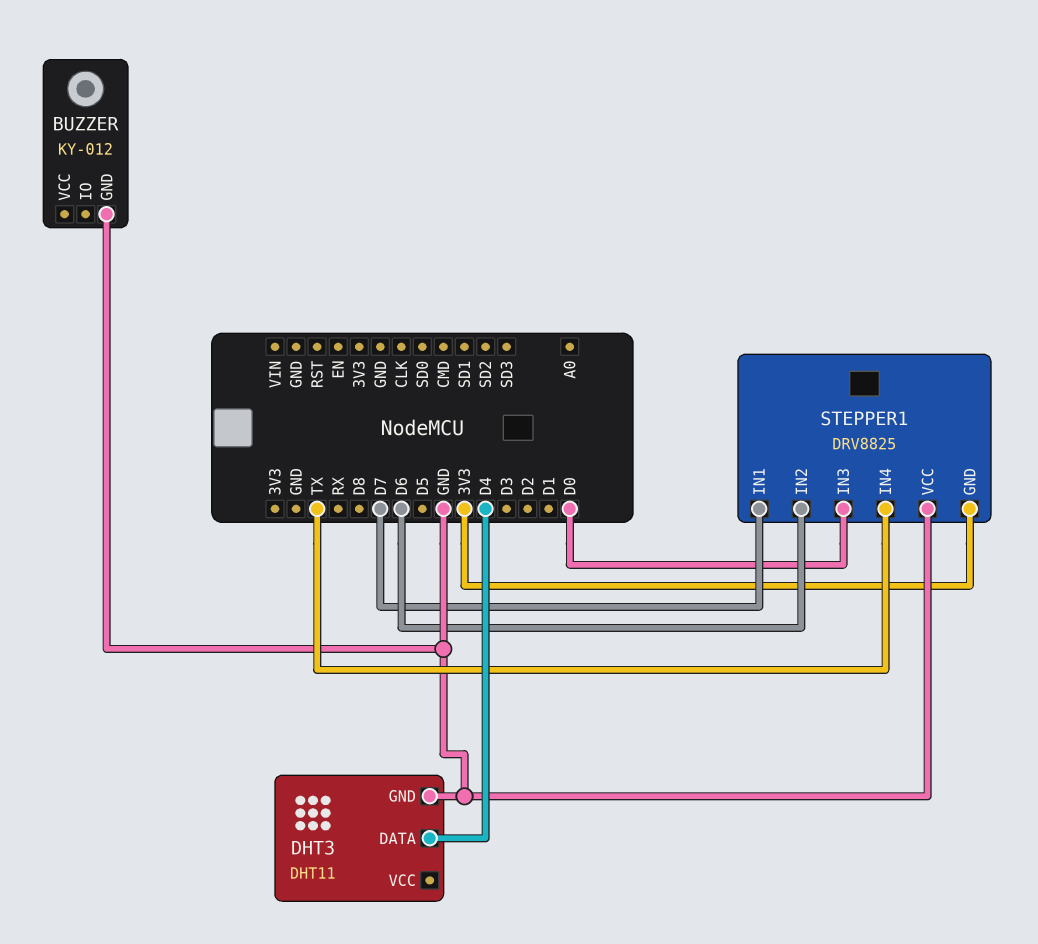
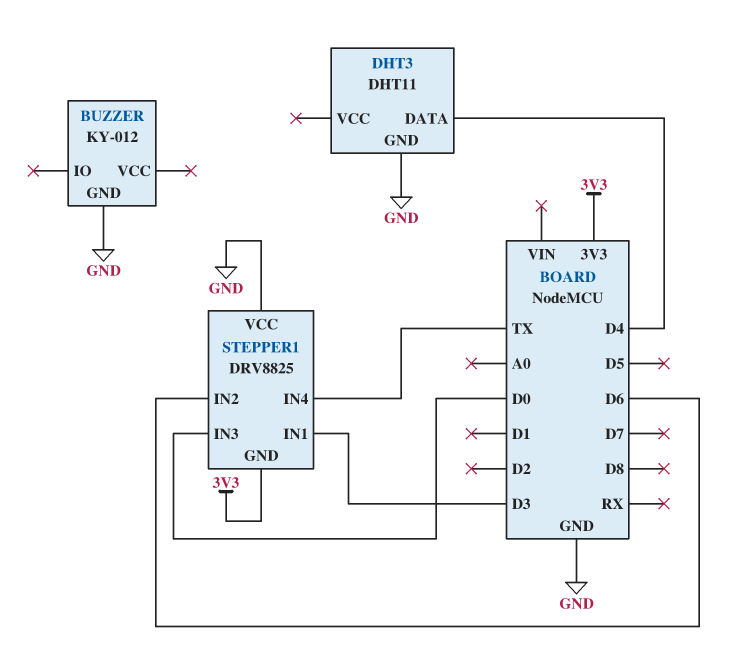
STEPPER1 pin IN1: D7 -> D3

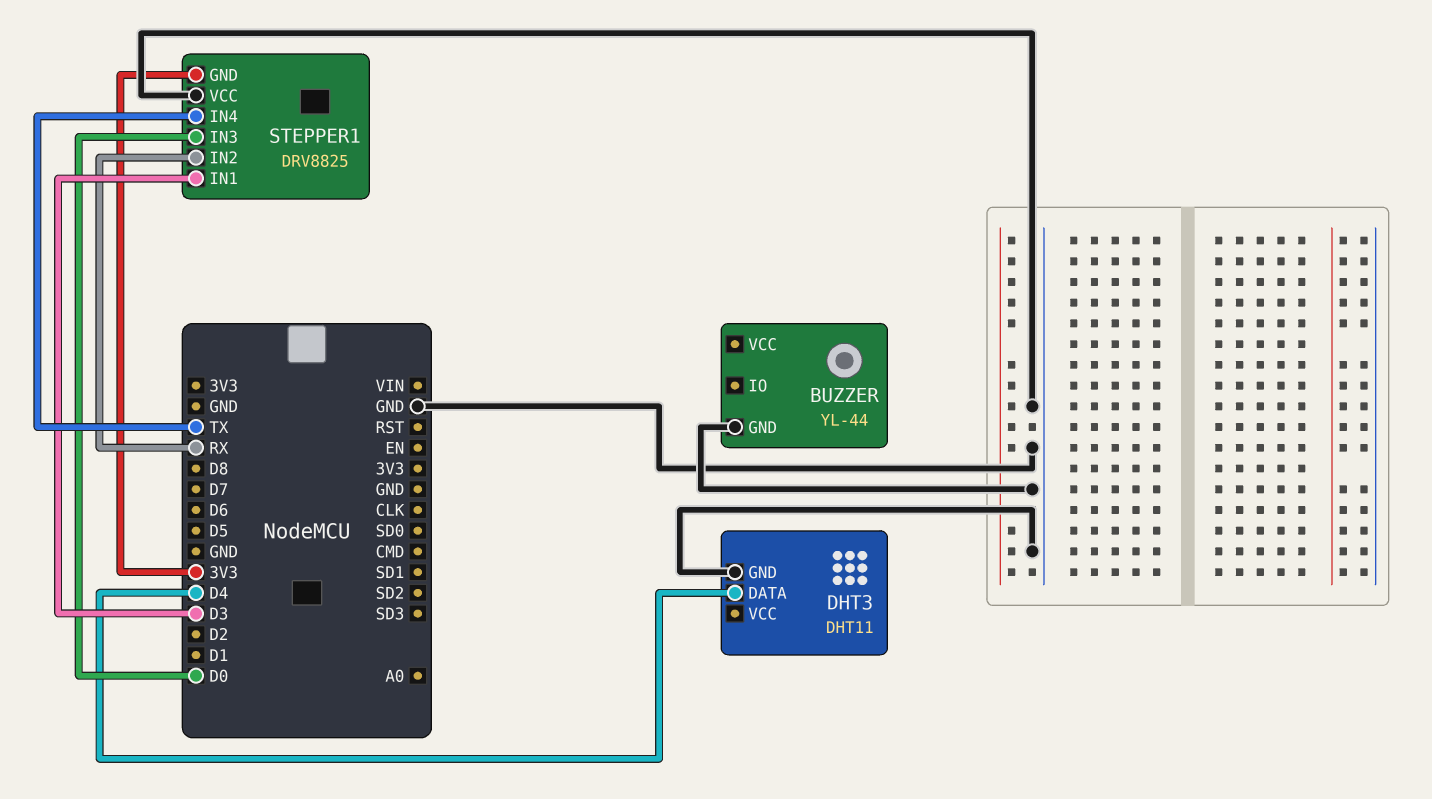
BUZZER: KY-012 -> YL-44
STEPPER1 pin IN2: D6 -> RX

